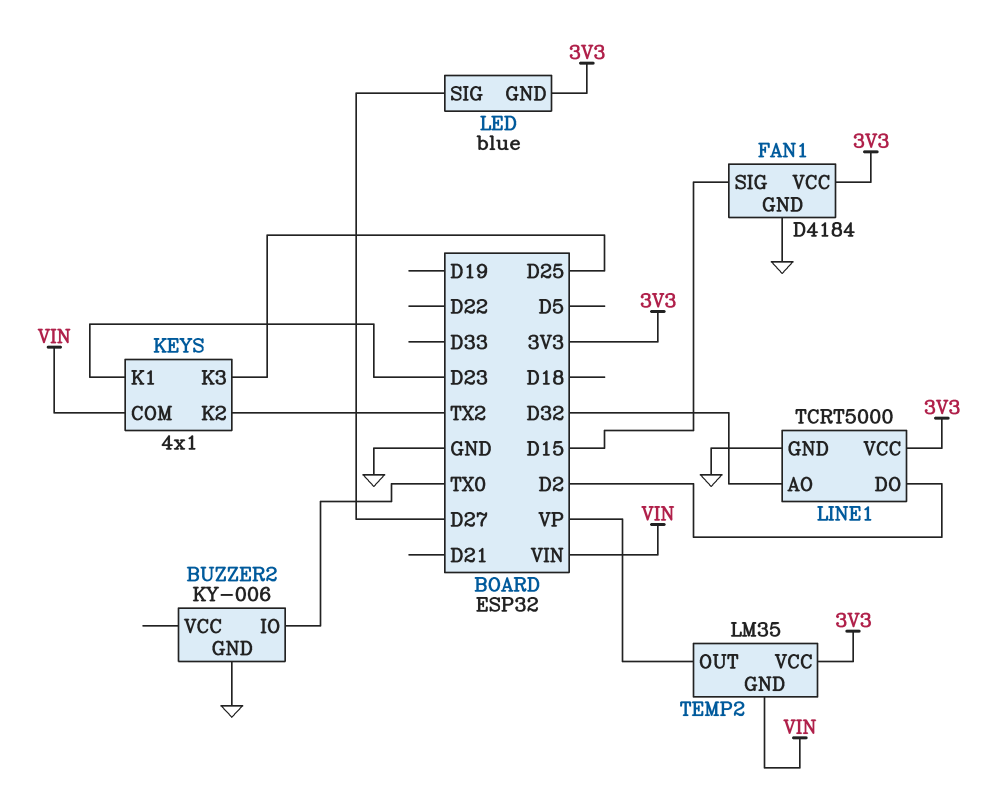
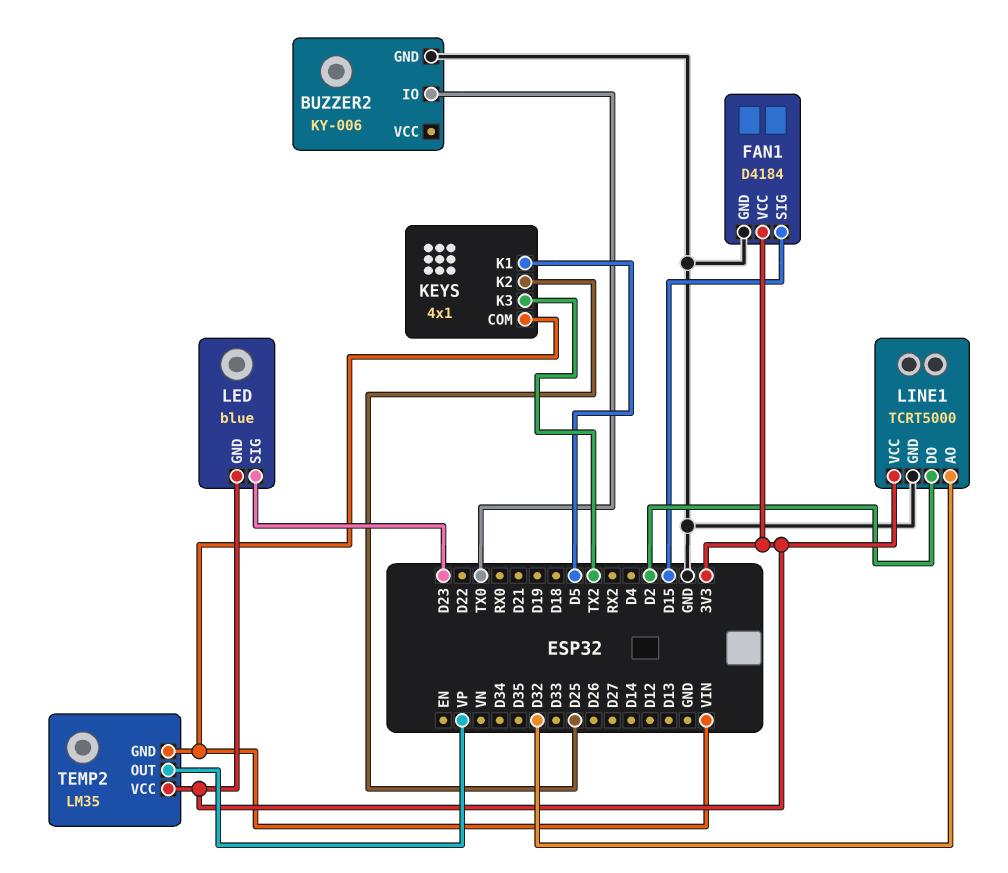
KEYS pin K1: D23 -> D5
KEYS pin K2: TX2 -> D25
KEYS pin K3: D25 -> TX2
LED pin SIG: D27 -> D23

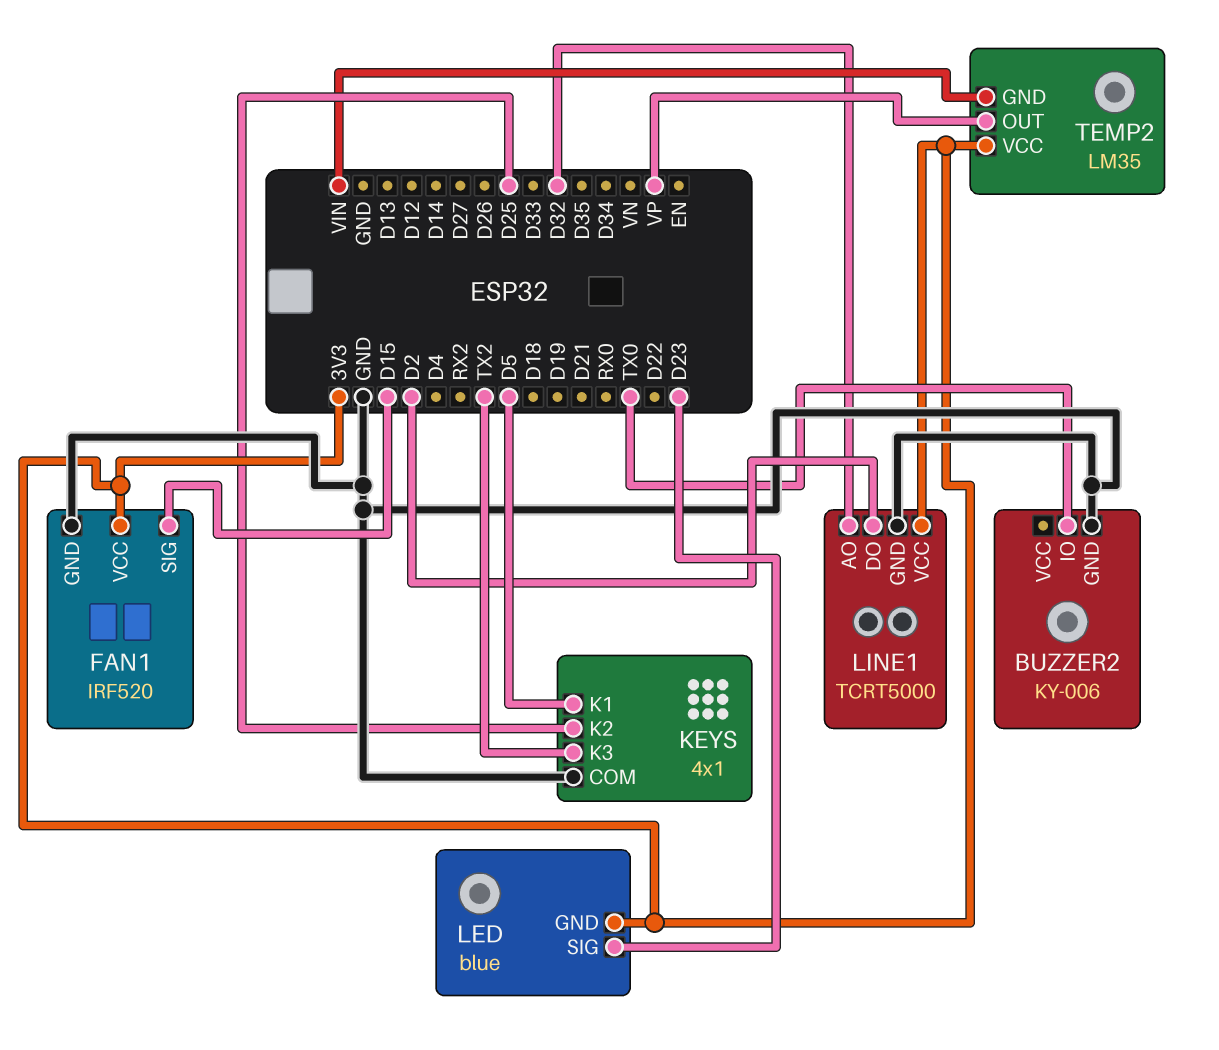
FAN1: D4184 -> IRF520
KEYS pin COM: VIN -> GND

